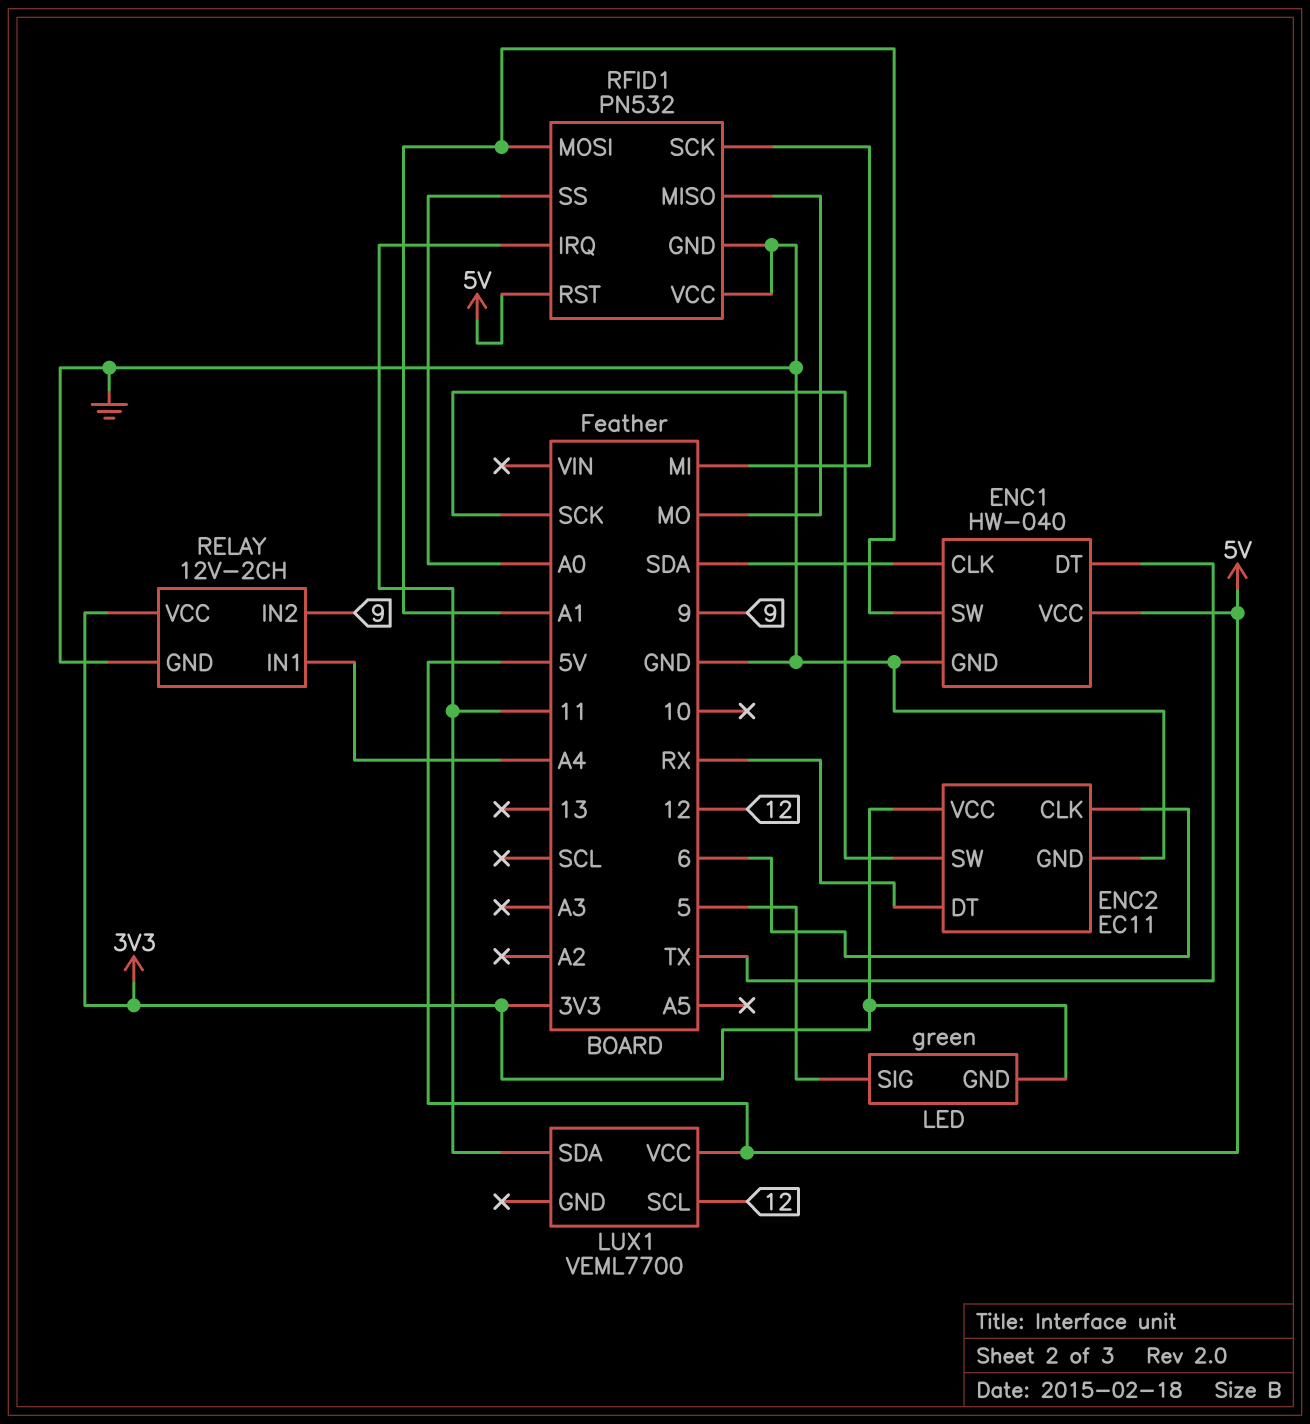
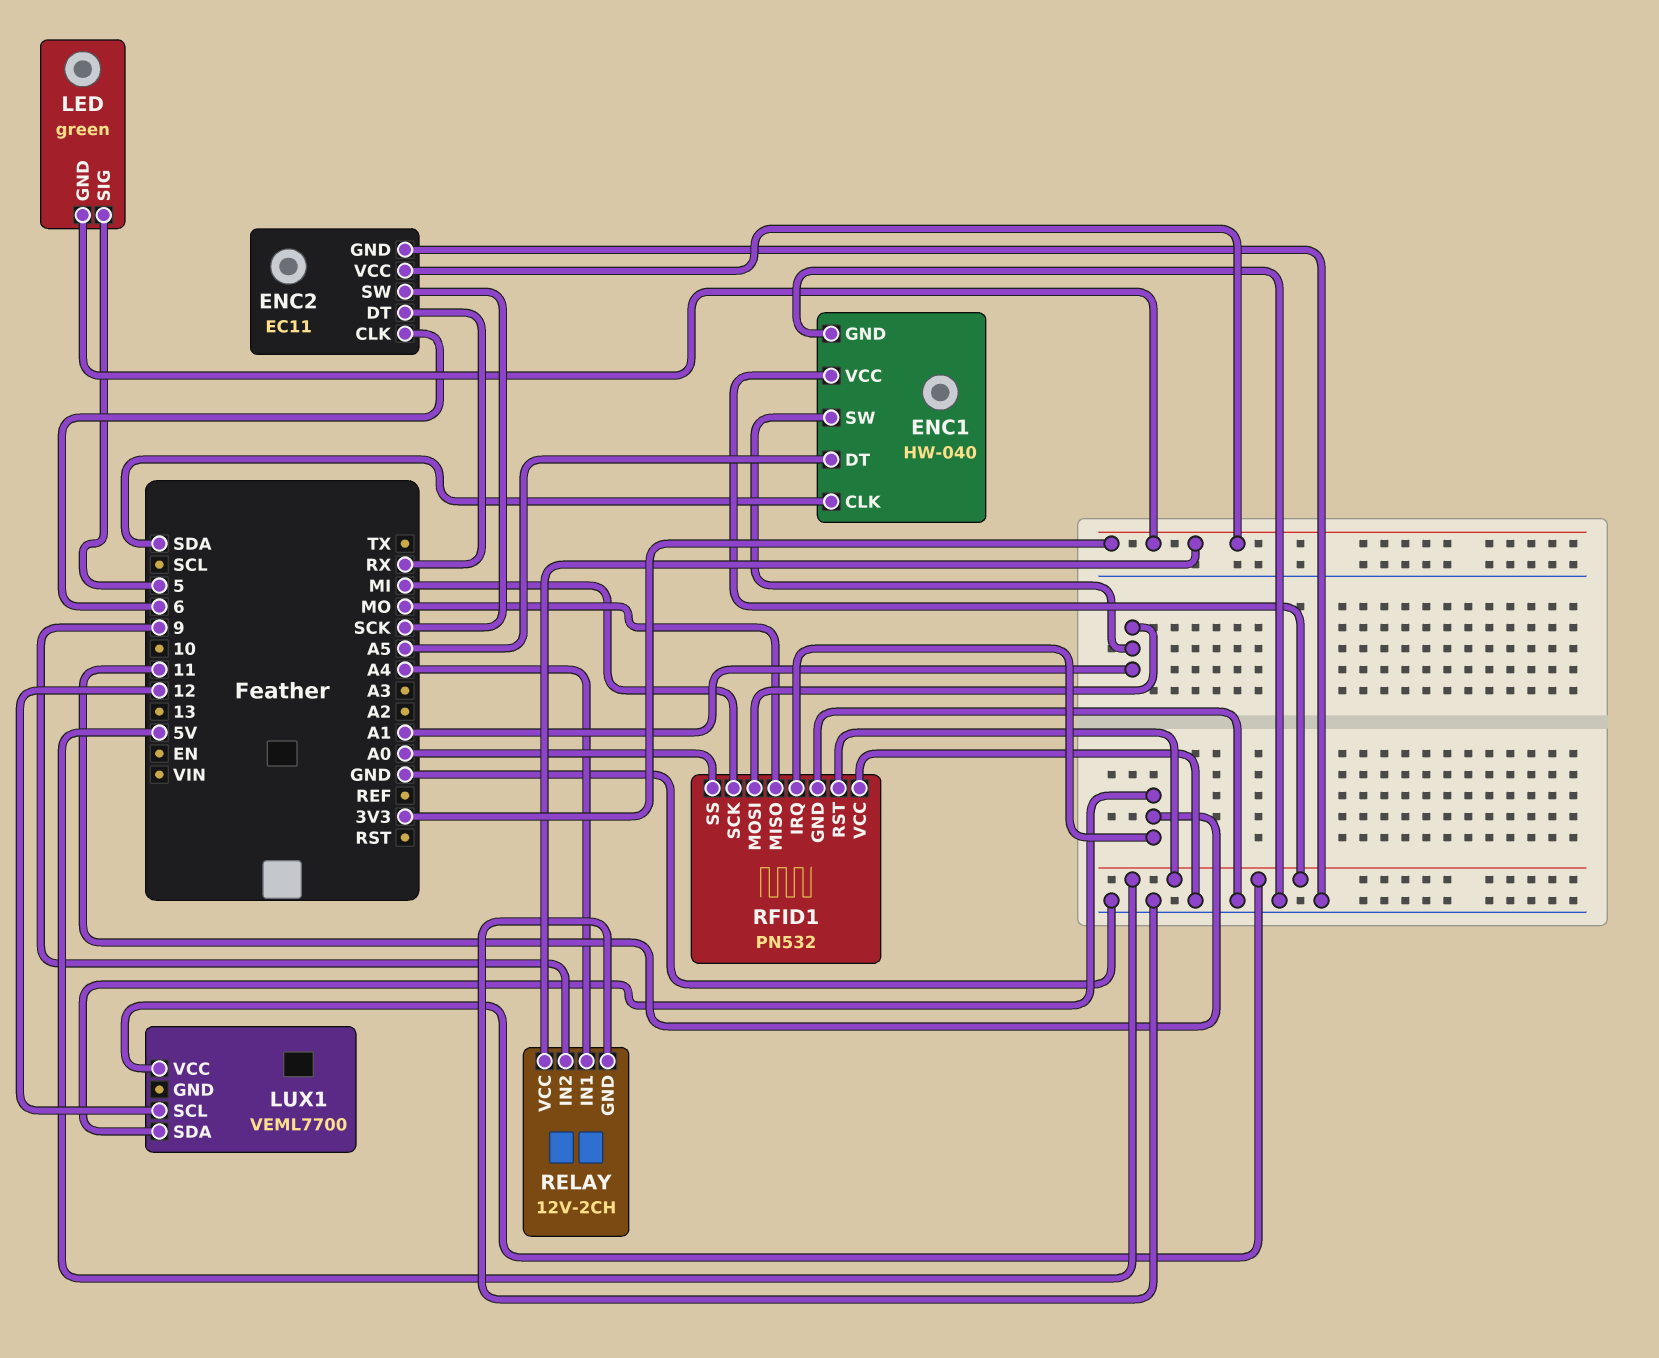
ENC1 pin DT: TX -> A5

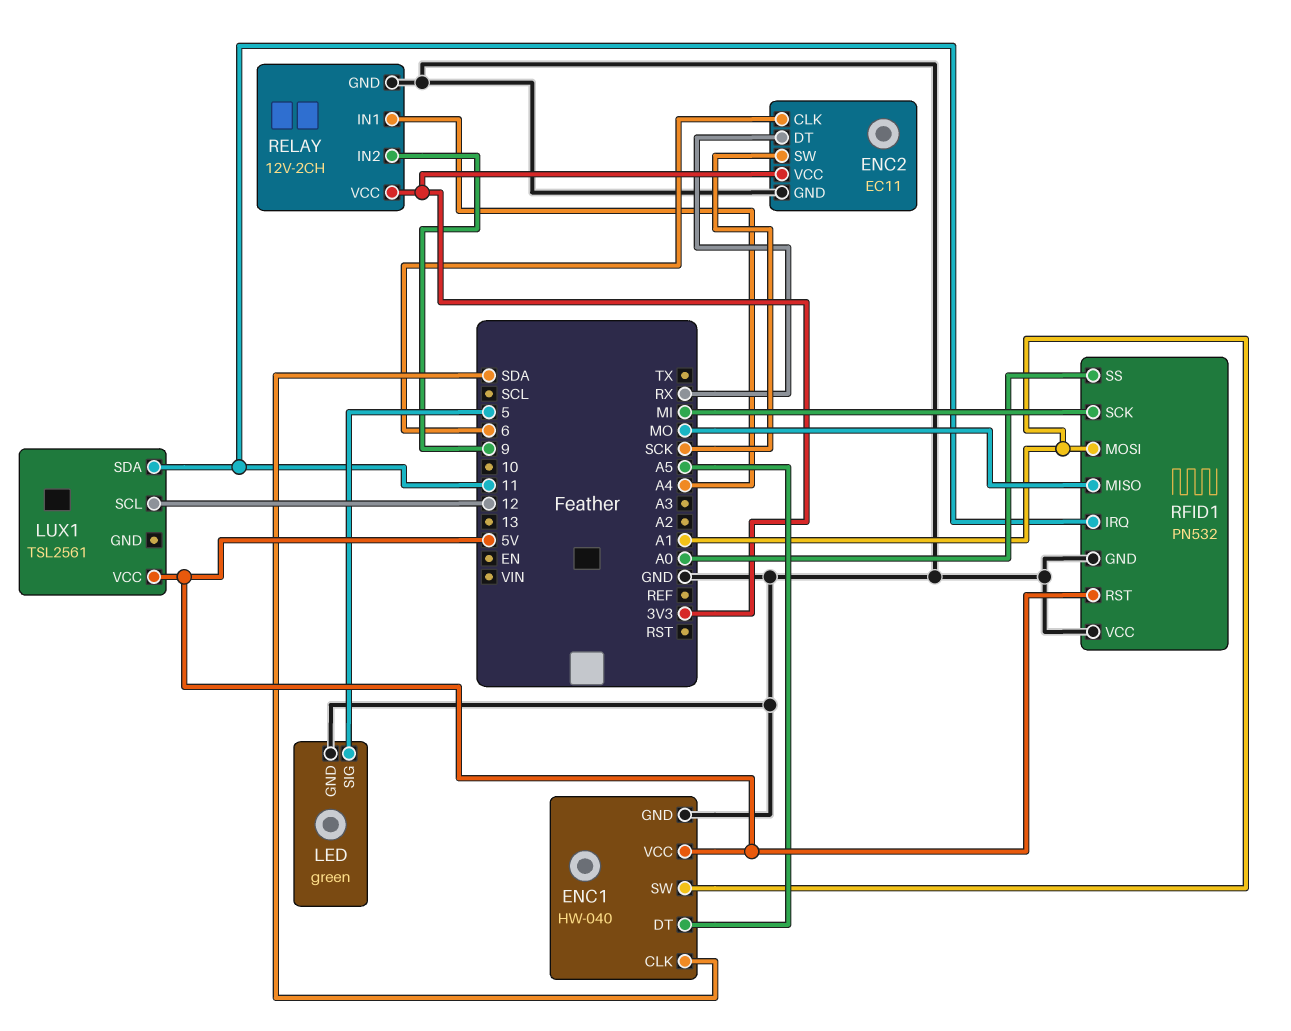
LED pin GND: 3V3 -> GND
LUX1: VEML7700 -> TSL2561

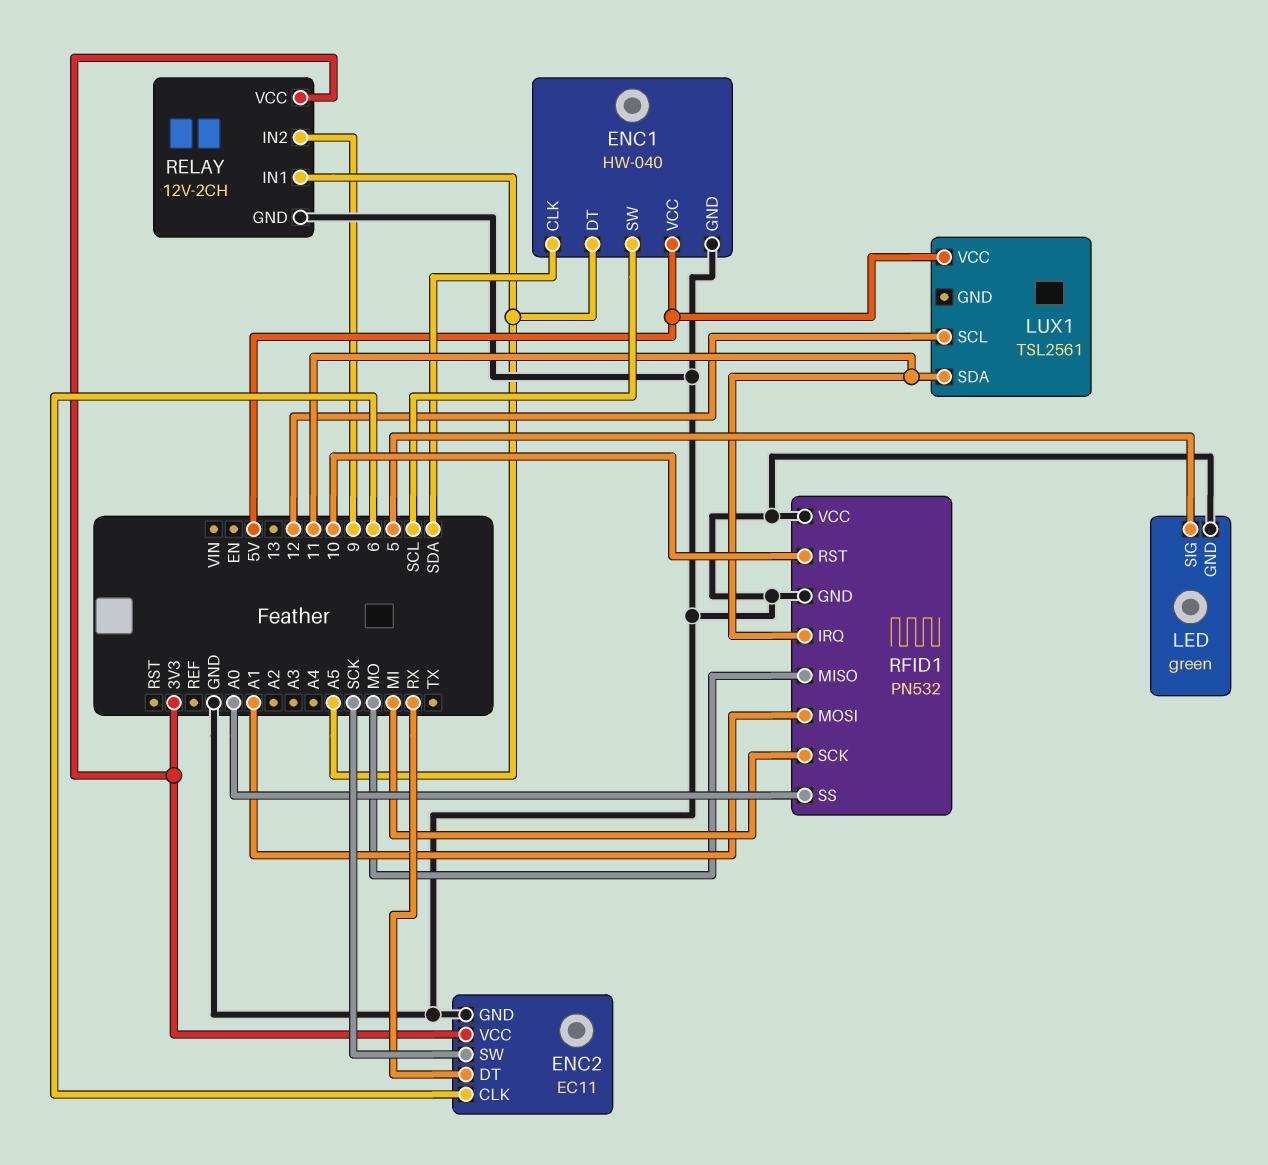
ENC1 pin SW: A1 -> SCL
RELAY pin IN1: A4 -> A5
RFID1 pin RST: 5V -> 10

